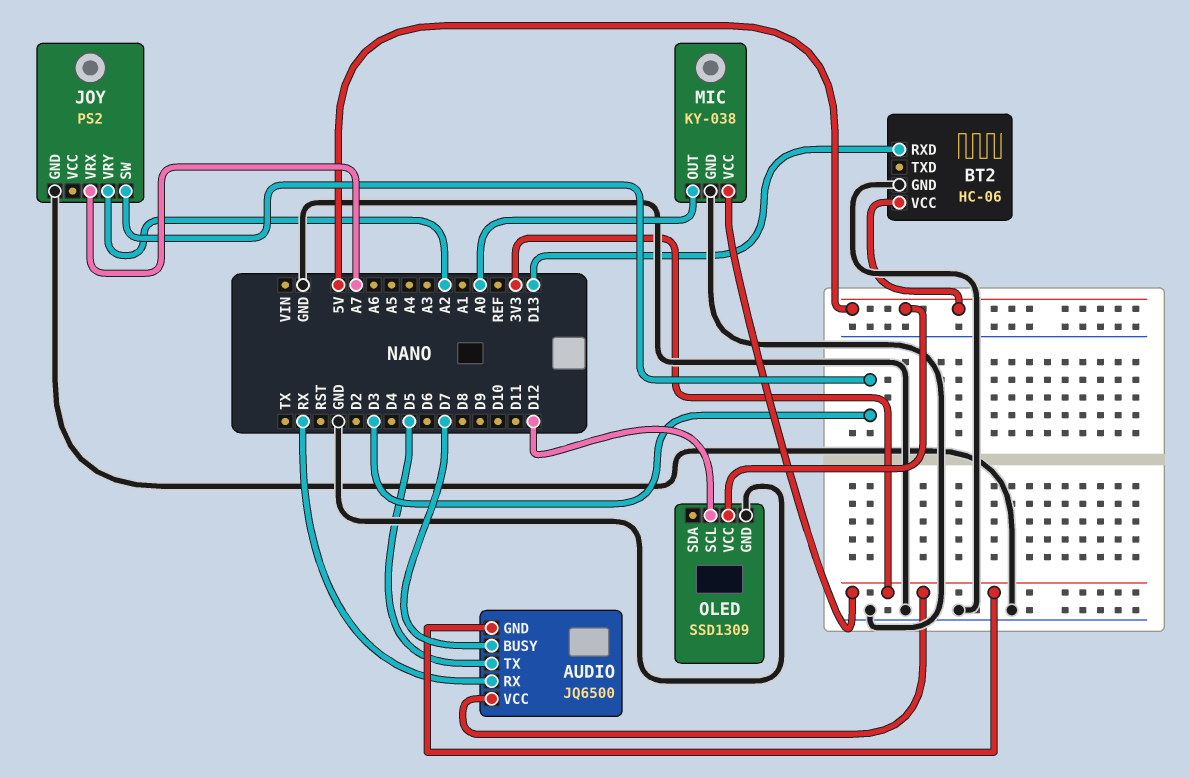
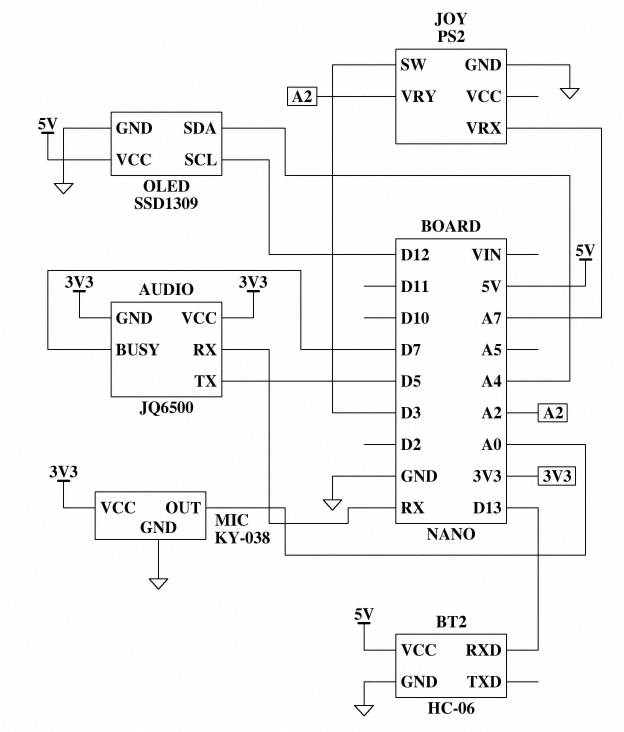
OLED pin SDA: none -> A4

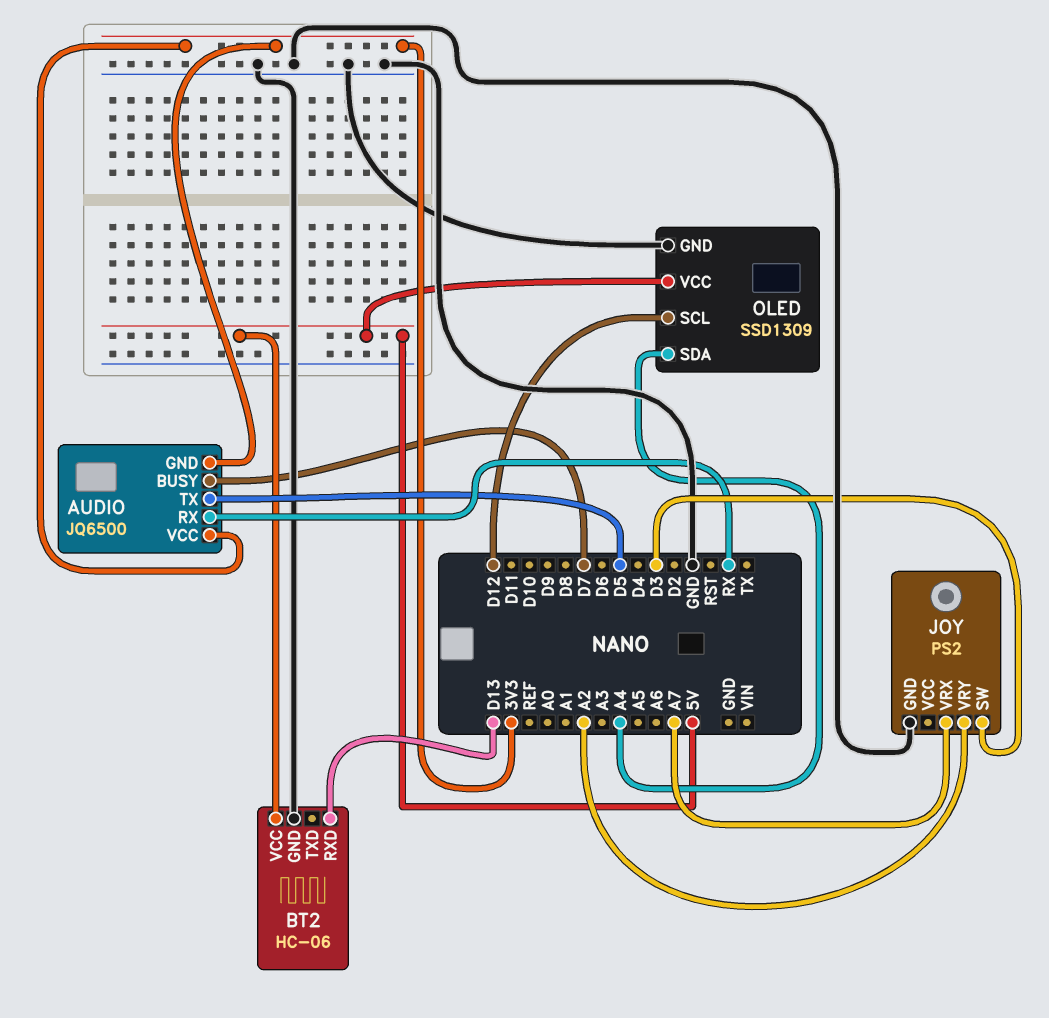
MIC: KY-038 -> none
MIC pin GND: GND -> none
MIC pin OUT: A0 -> none
MIC pin VCC: 3V3 -> none

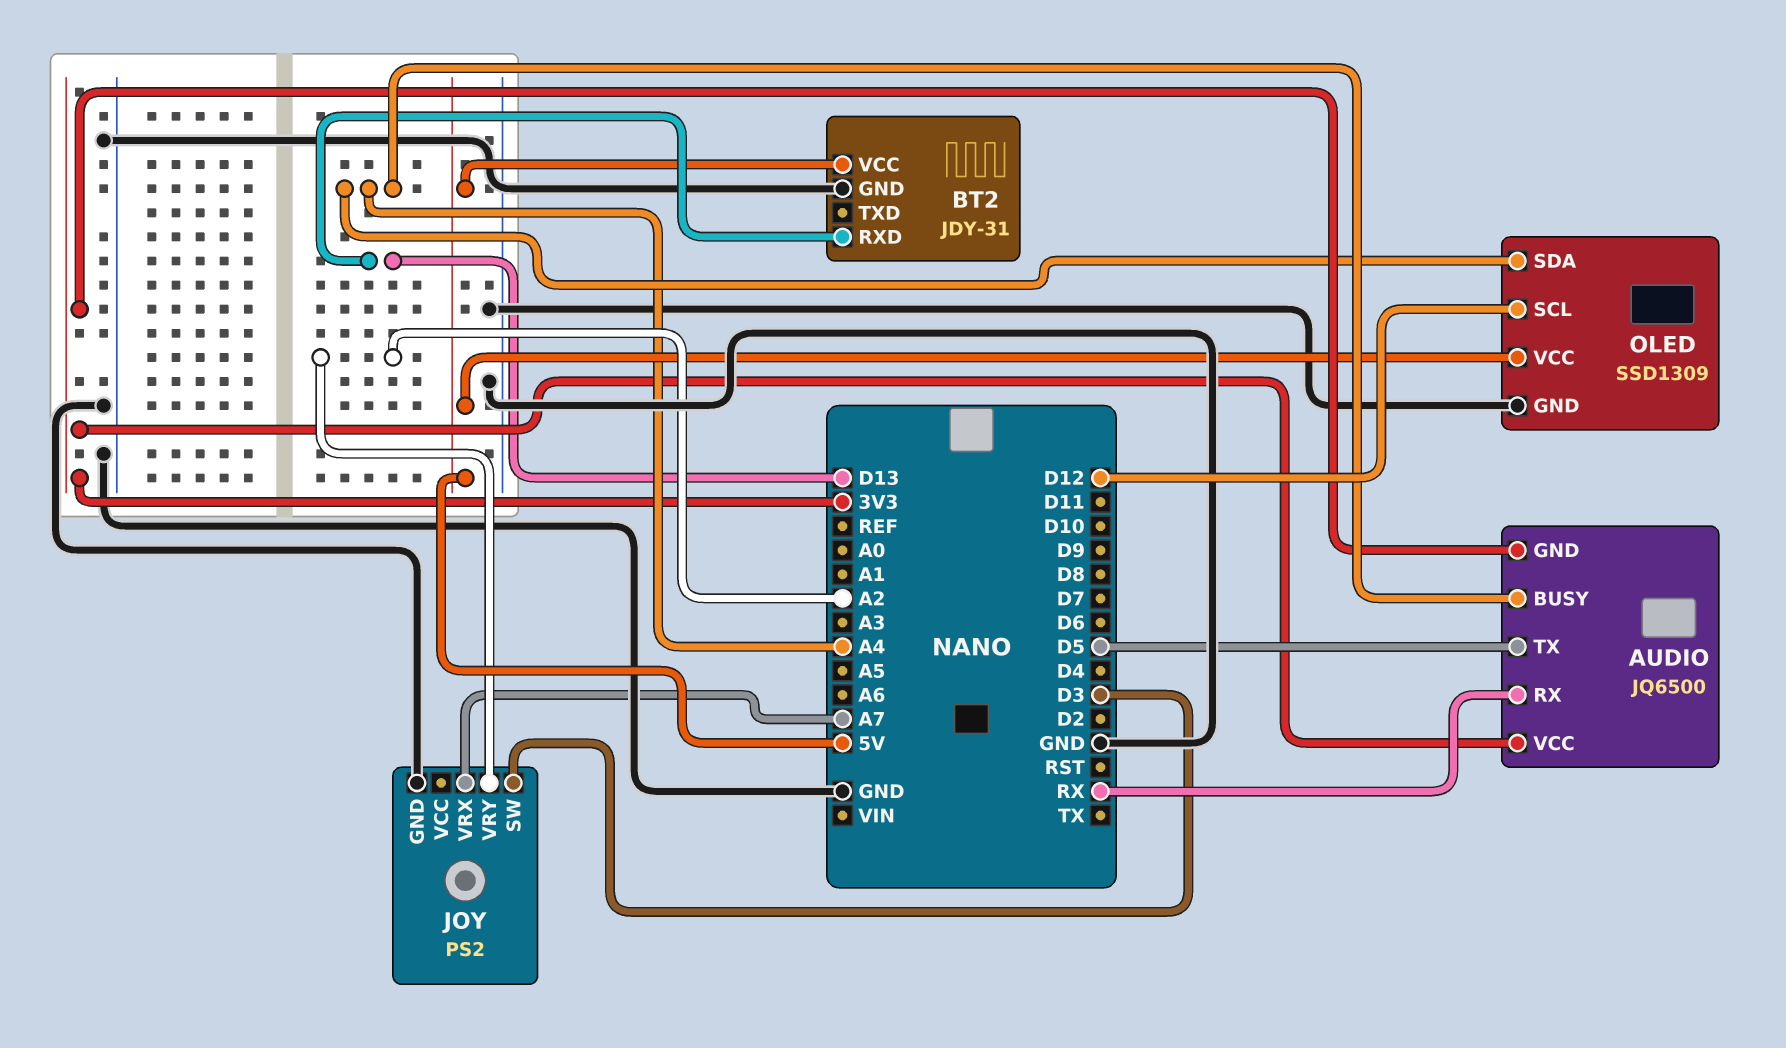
AUDIO pin BUSY: D7 -> A4
BT2: HC-06 -> JDY-31

